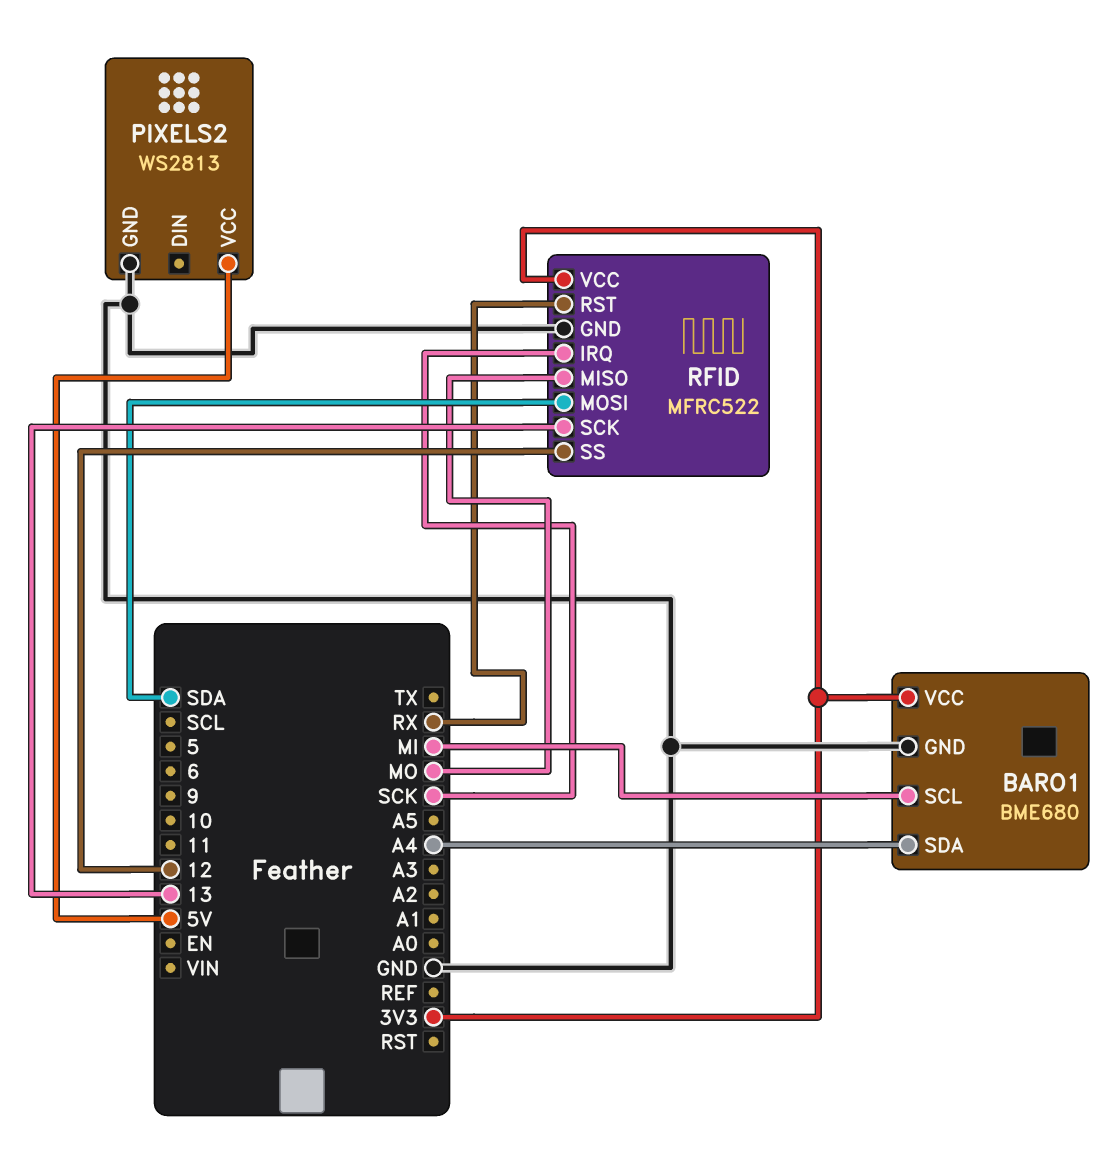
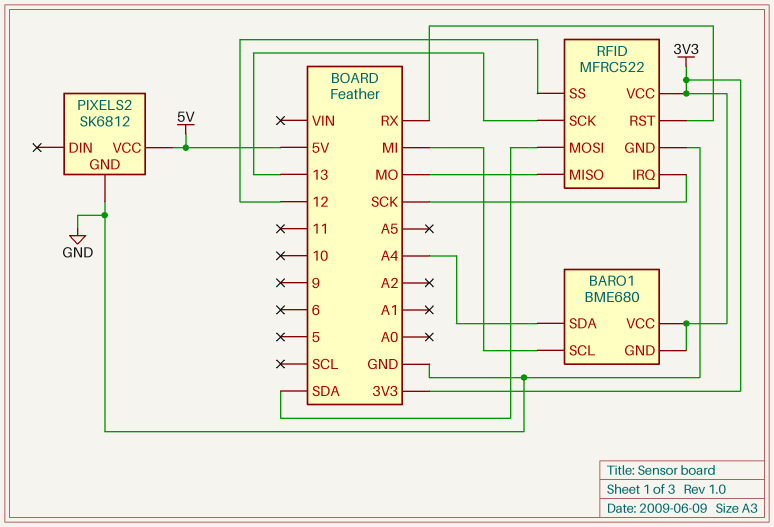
BARO1 pin GND: GND -> 3V3
PIXELS2: WS2813 -> SK6812

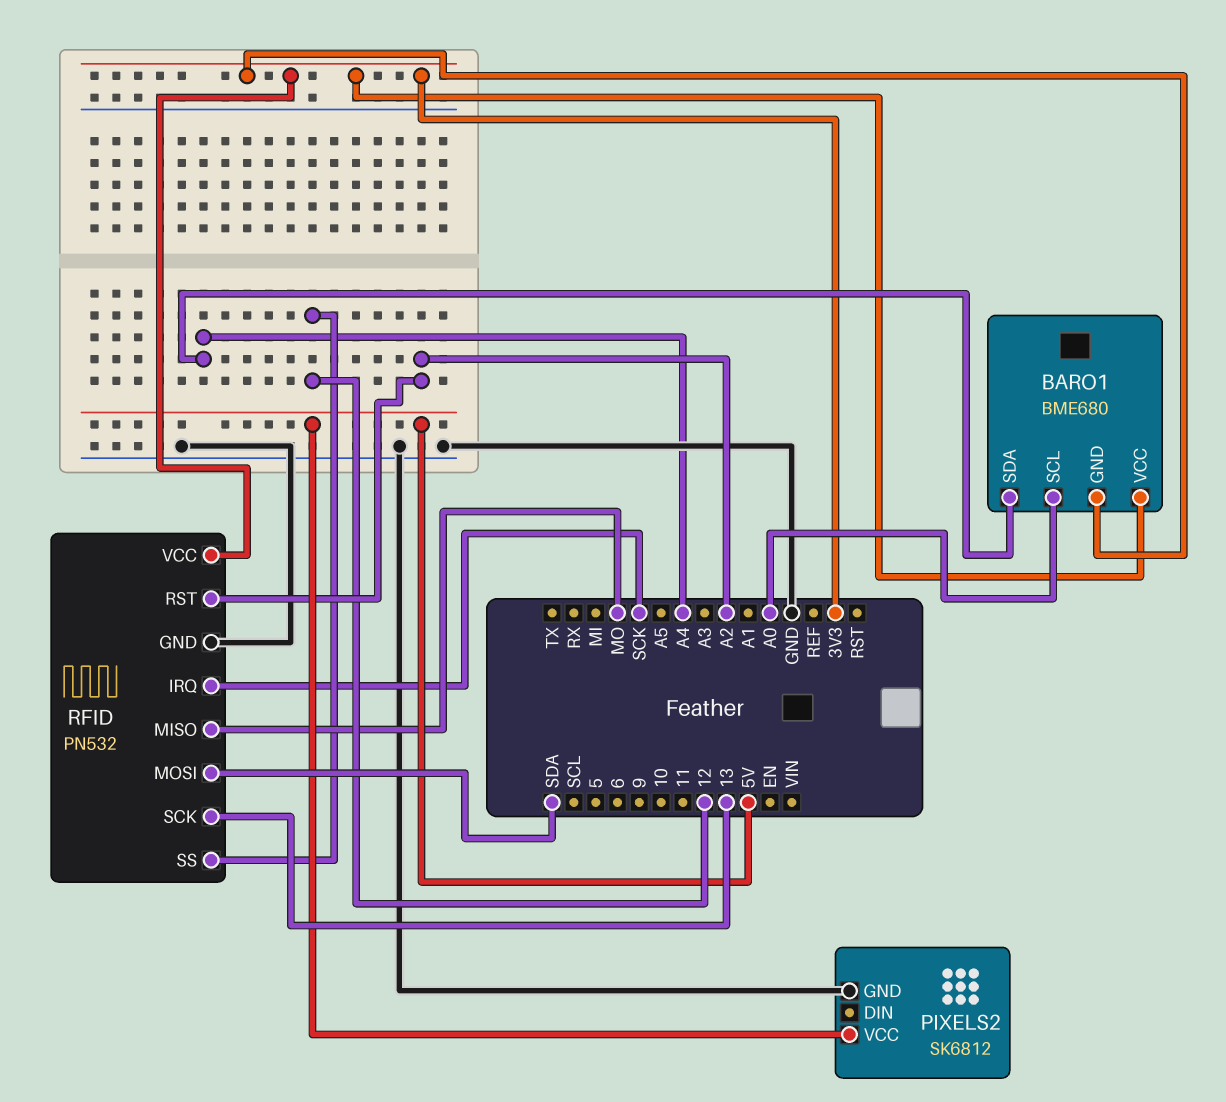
BARO1 pin SCL: MI -> A0
RFID: MFRC522 -> PN532
RFID pin RST: RX -> A2

